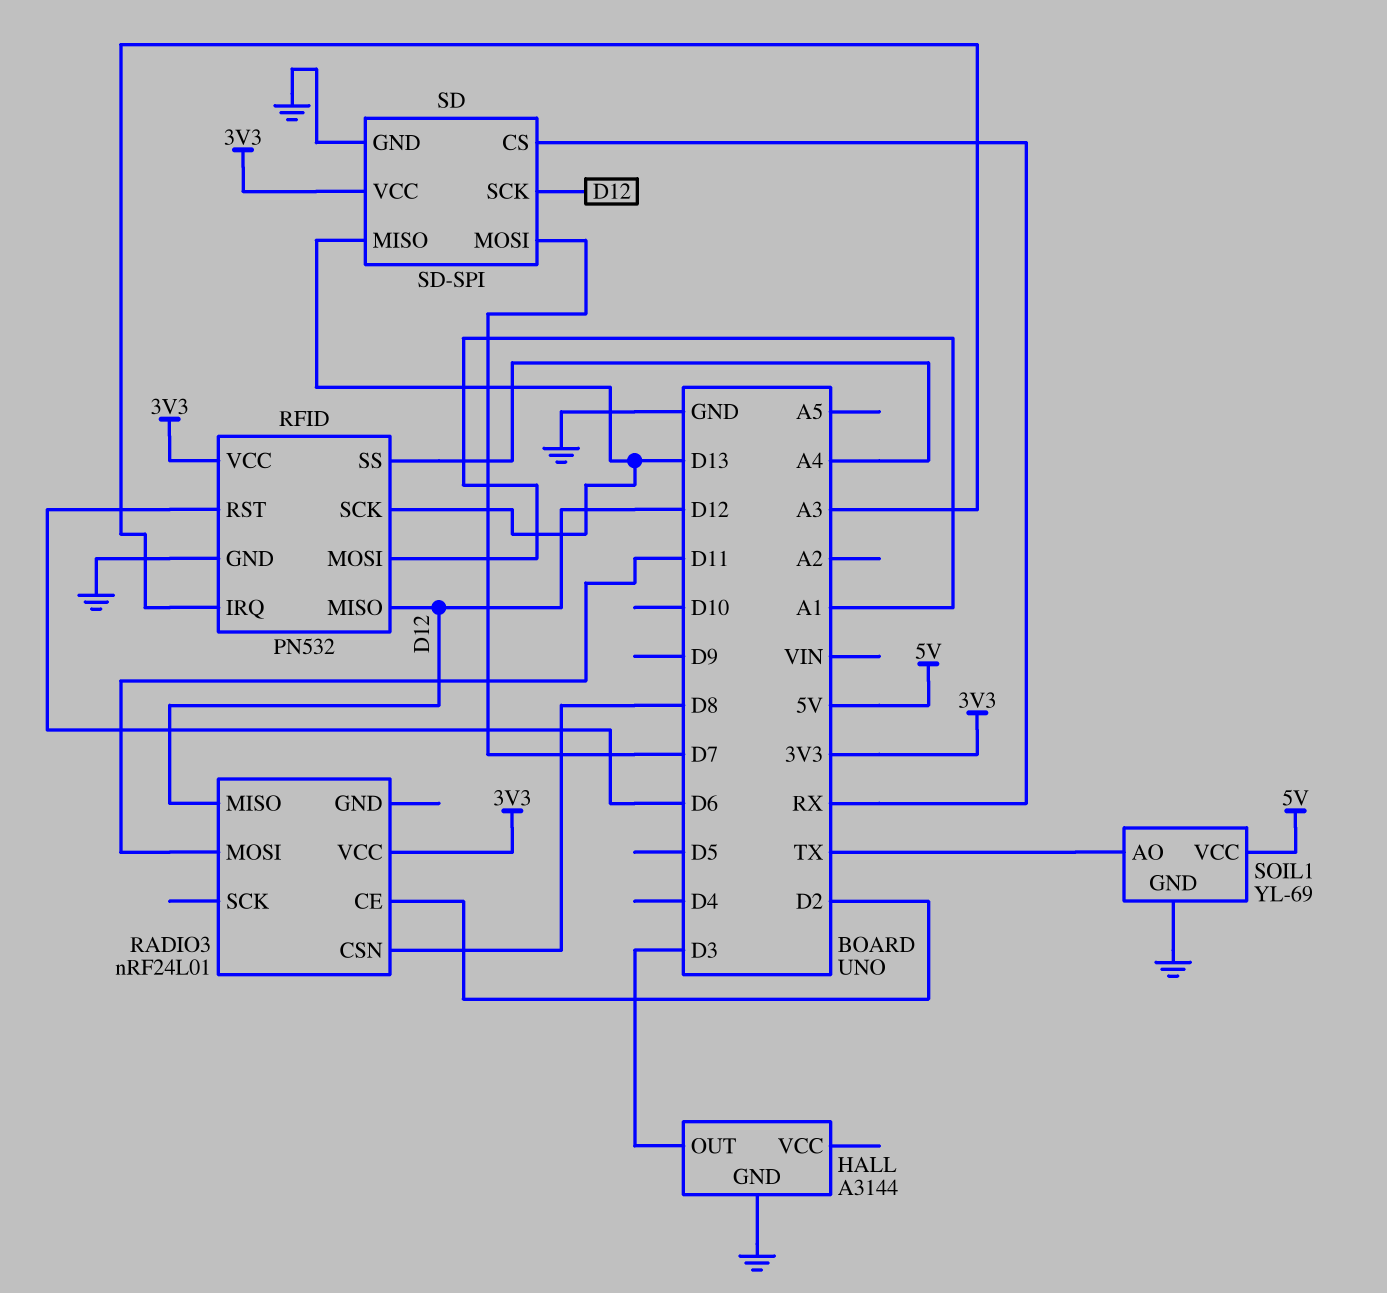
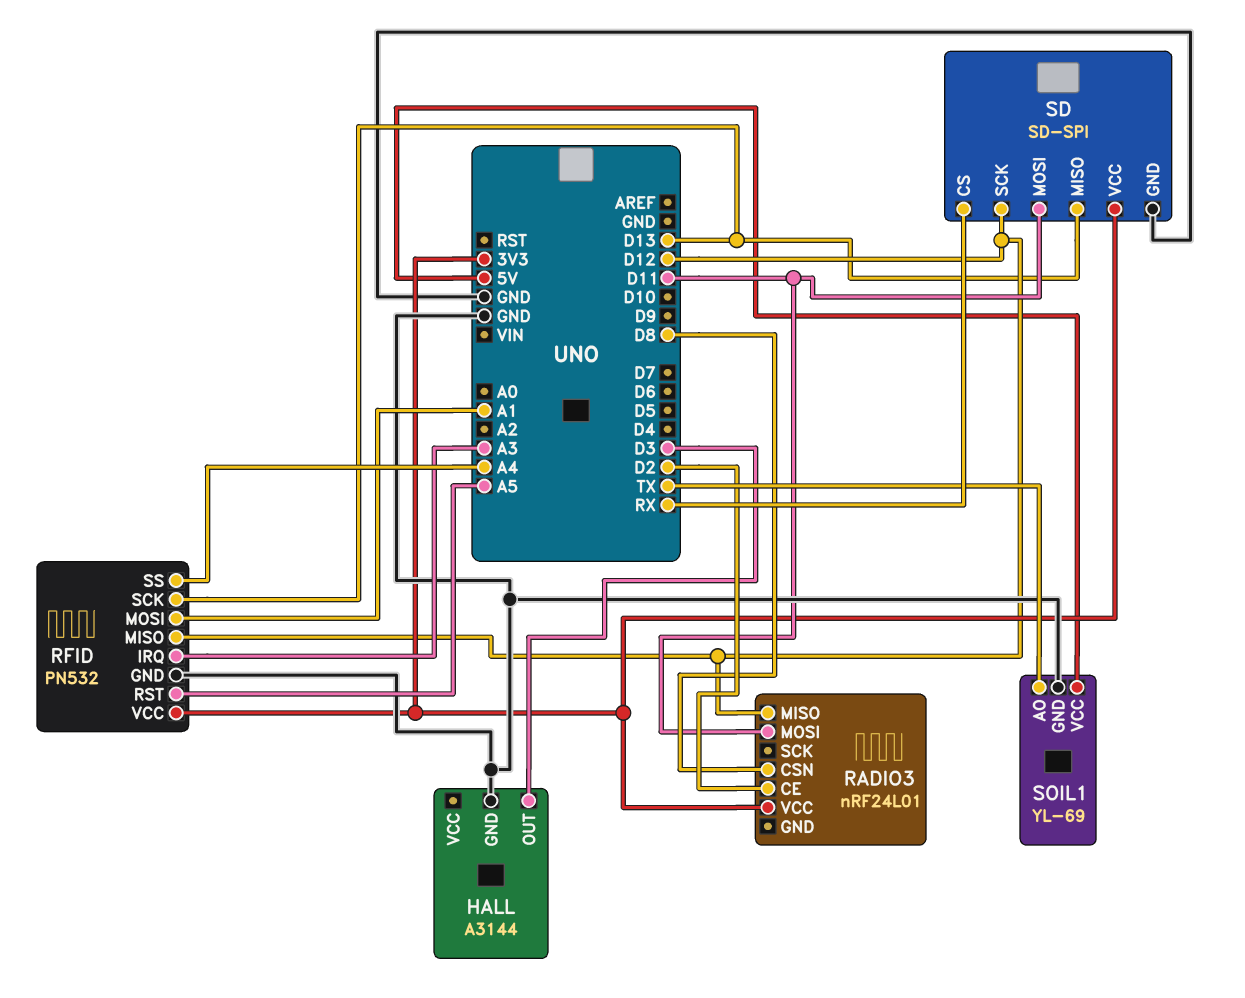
RFID pin RST: D6 -> A5
SD pin MOSI: D7 -> D11

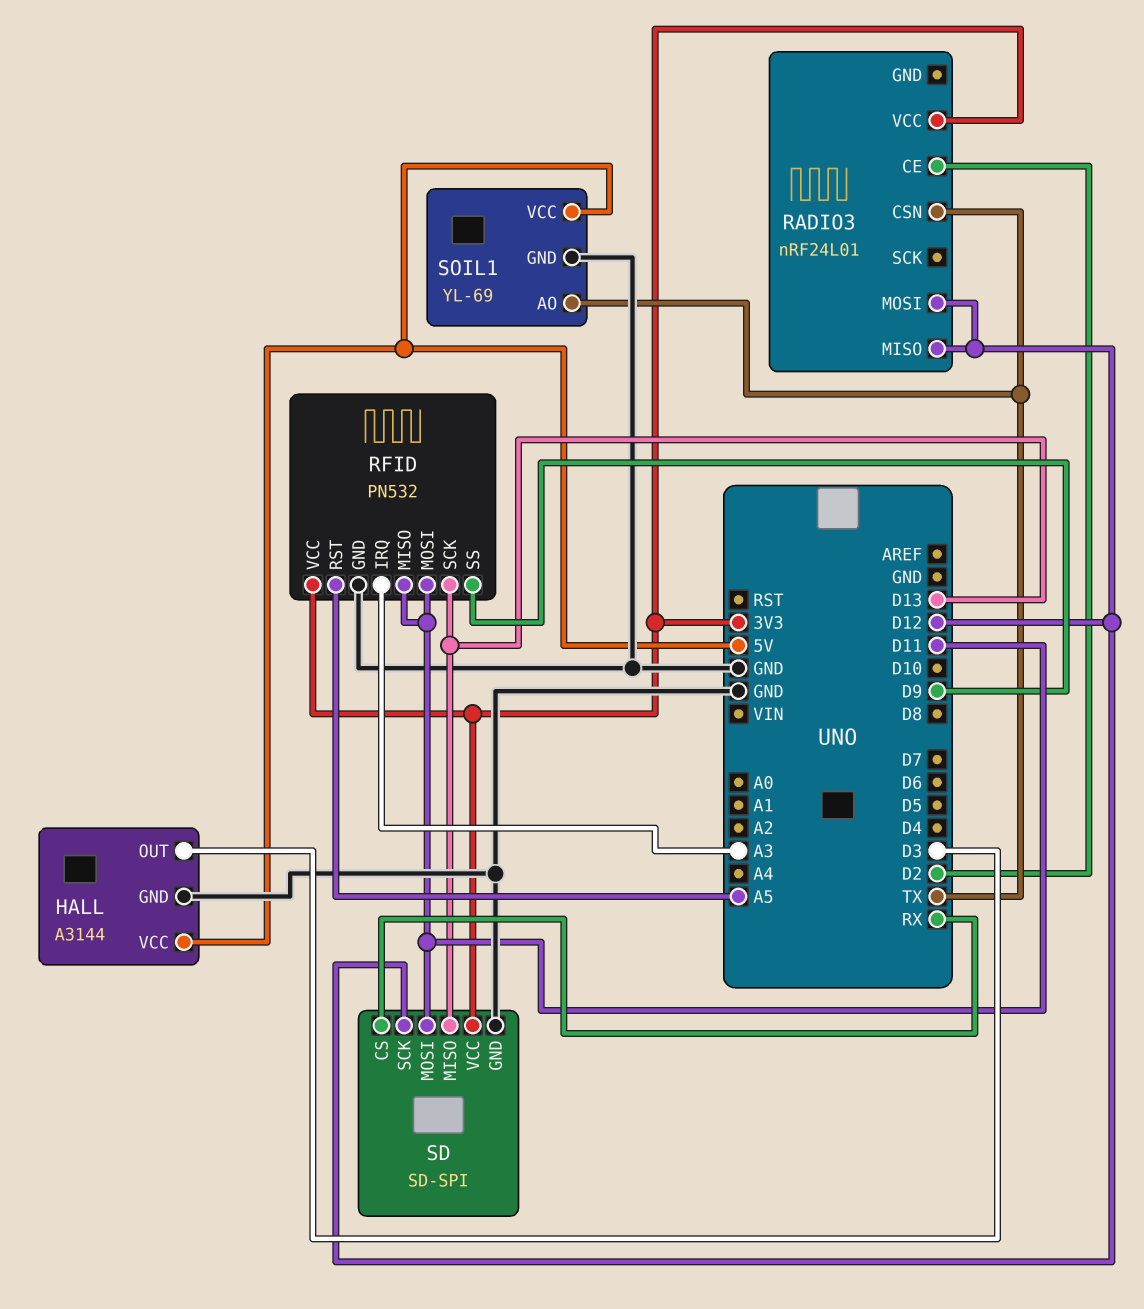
HALL pin VCC: none -> 5V
RADIO3 pin CSN: D8 -> TX
RADIO3 pin MOSI: D11 -> D12
RFID pin MISO: D12 -> D11
RFID pin MOSI: A1 -> D11
RFID pin SS: A4 -> D9

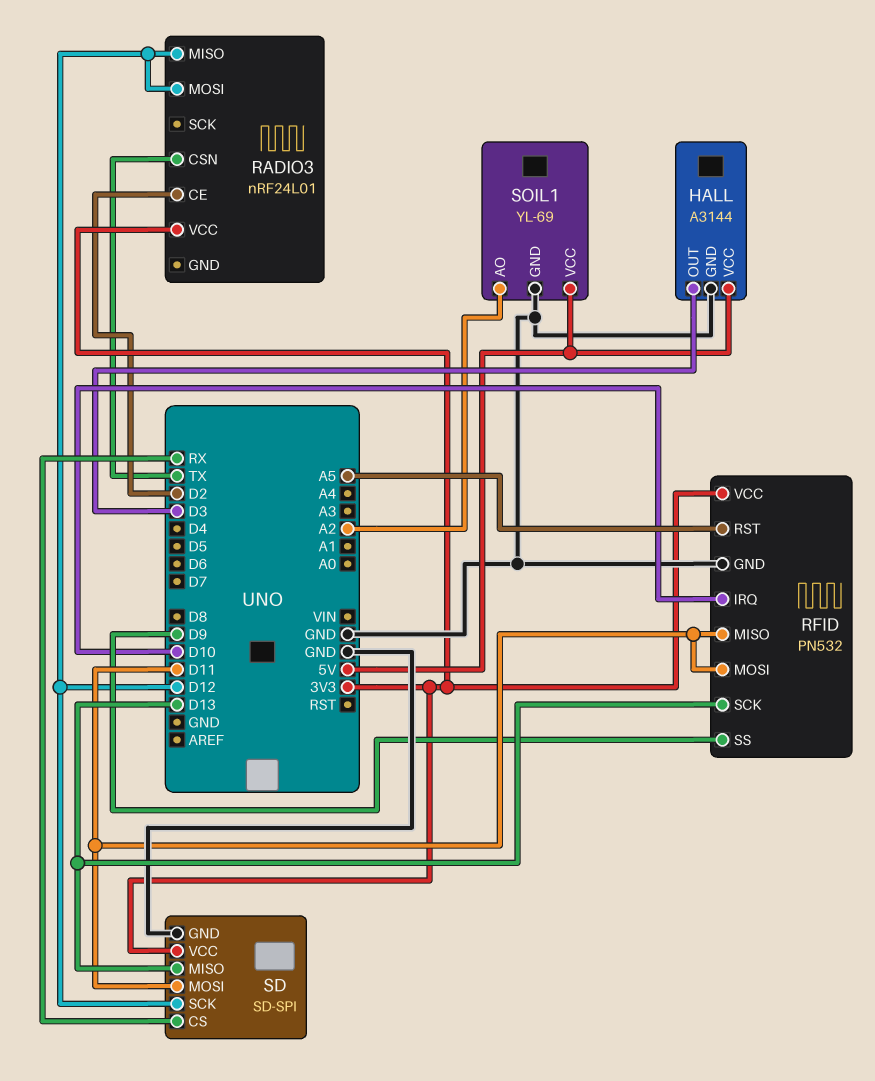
RFID pin IRQ: A3 -> D10
SOIL1 pin AO: TX -> A2

